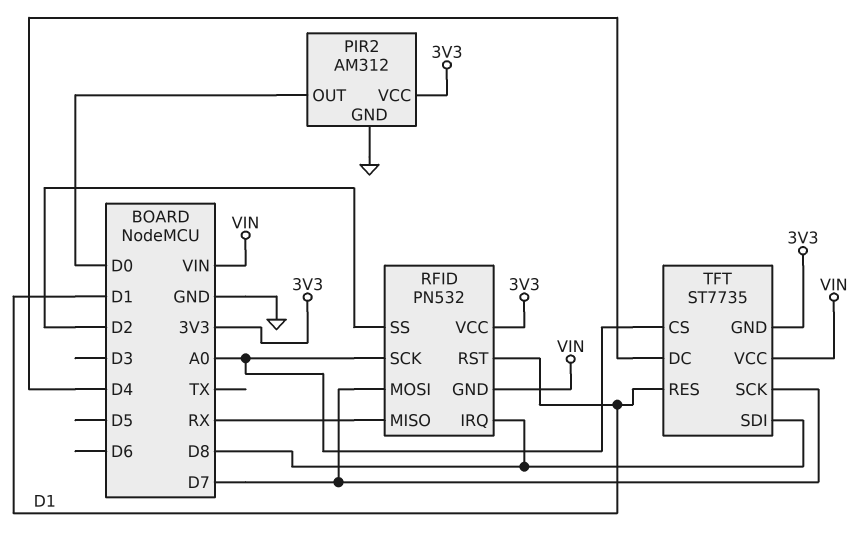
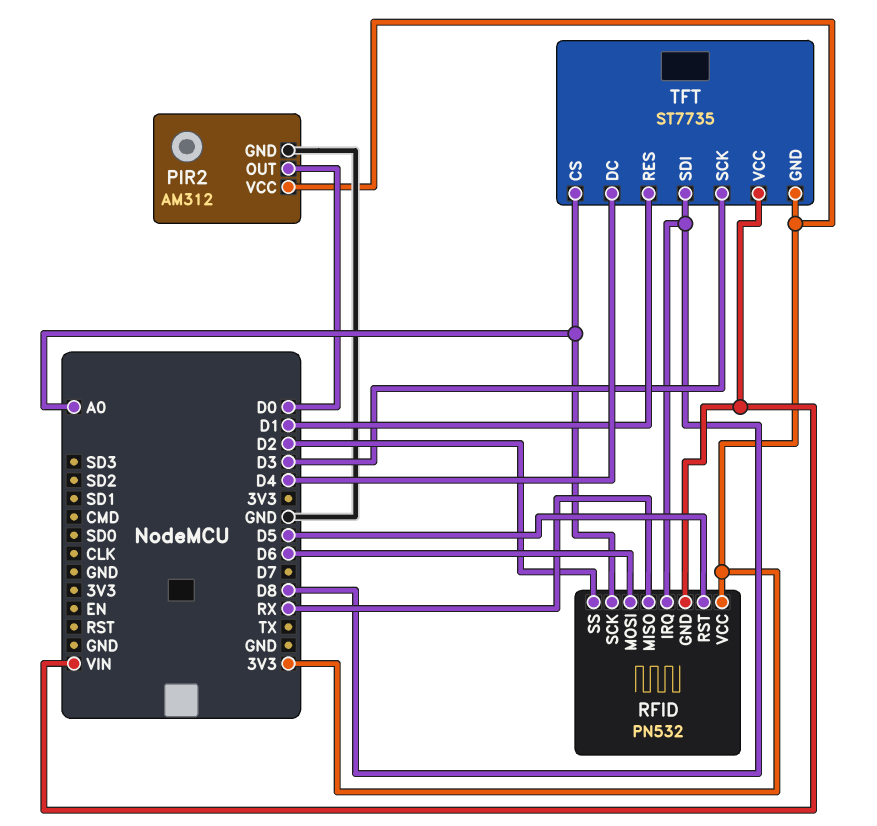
RFID pin MOSI: D7 -> D6
RFID pin RST: D1 -> D5
TFT pin SCK: D7 -> D3

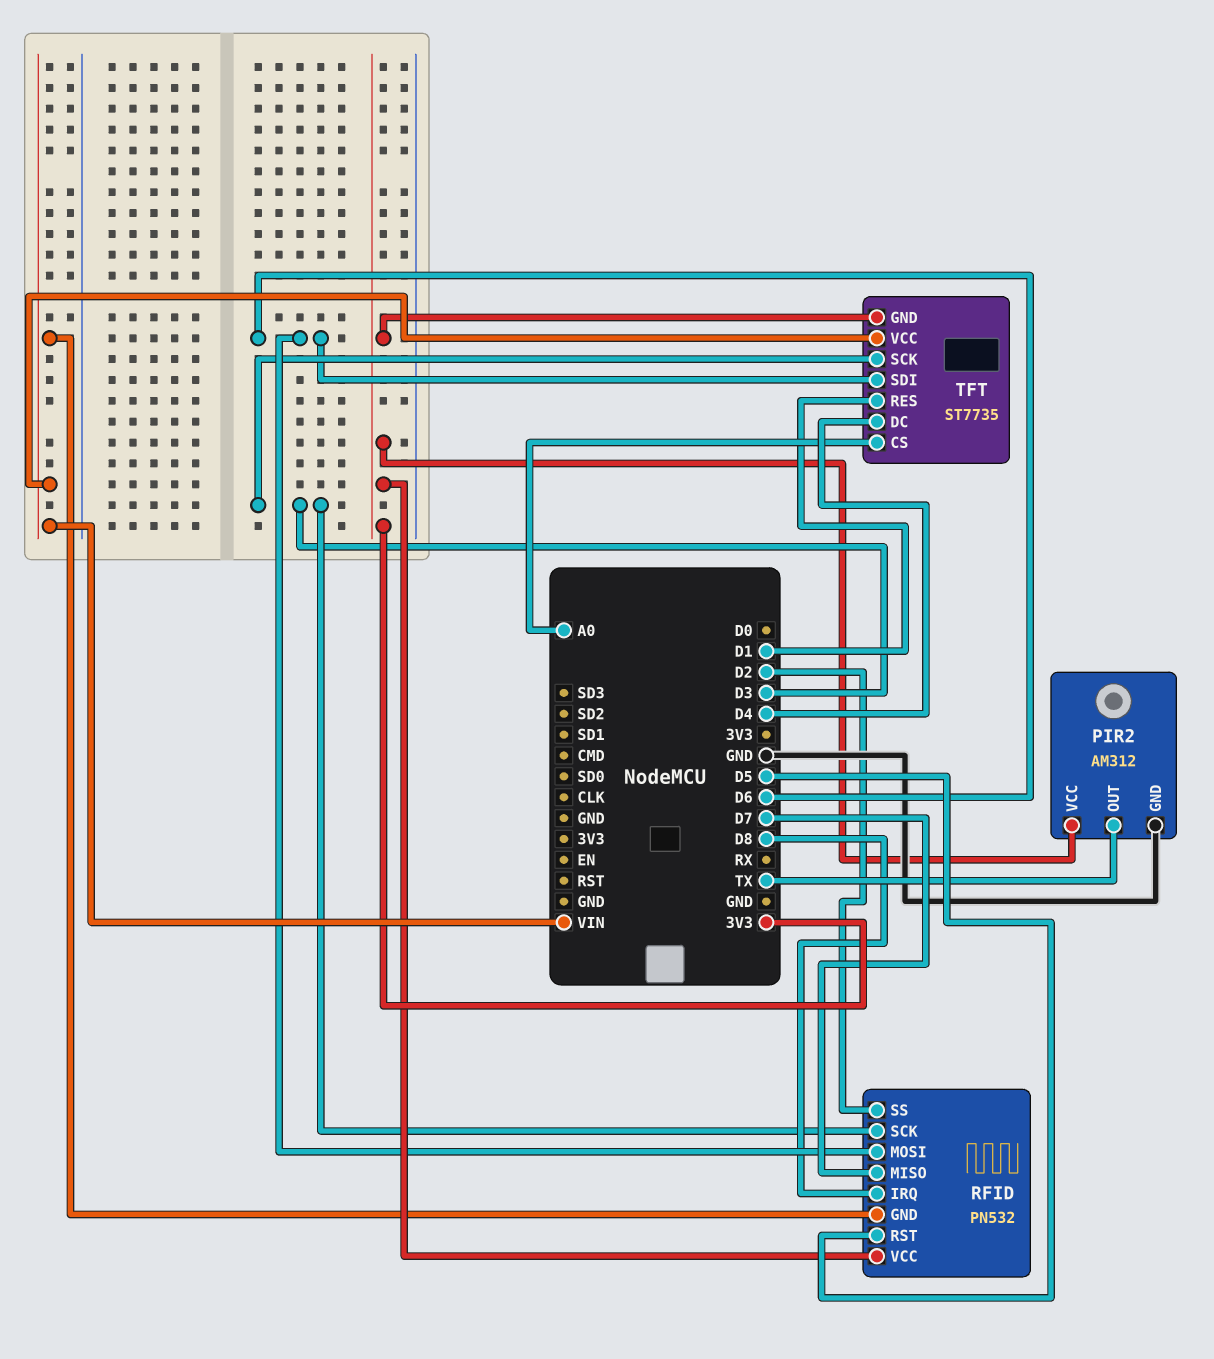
PIR2 pin OUT: D0 -> TX
RFID pin MISO: RX -> D7
RFID pin SCK: A0 -> D3
TFT pin SDI: D8 -> D6

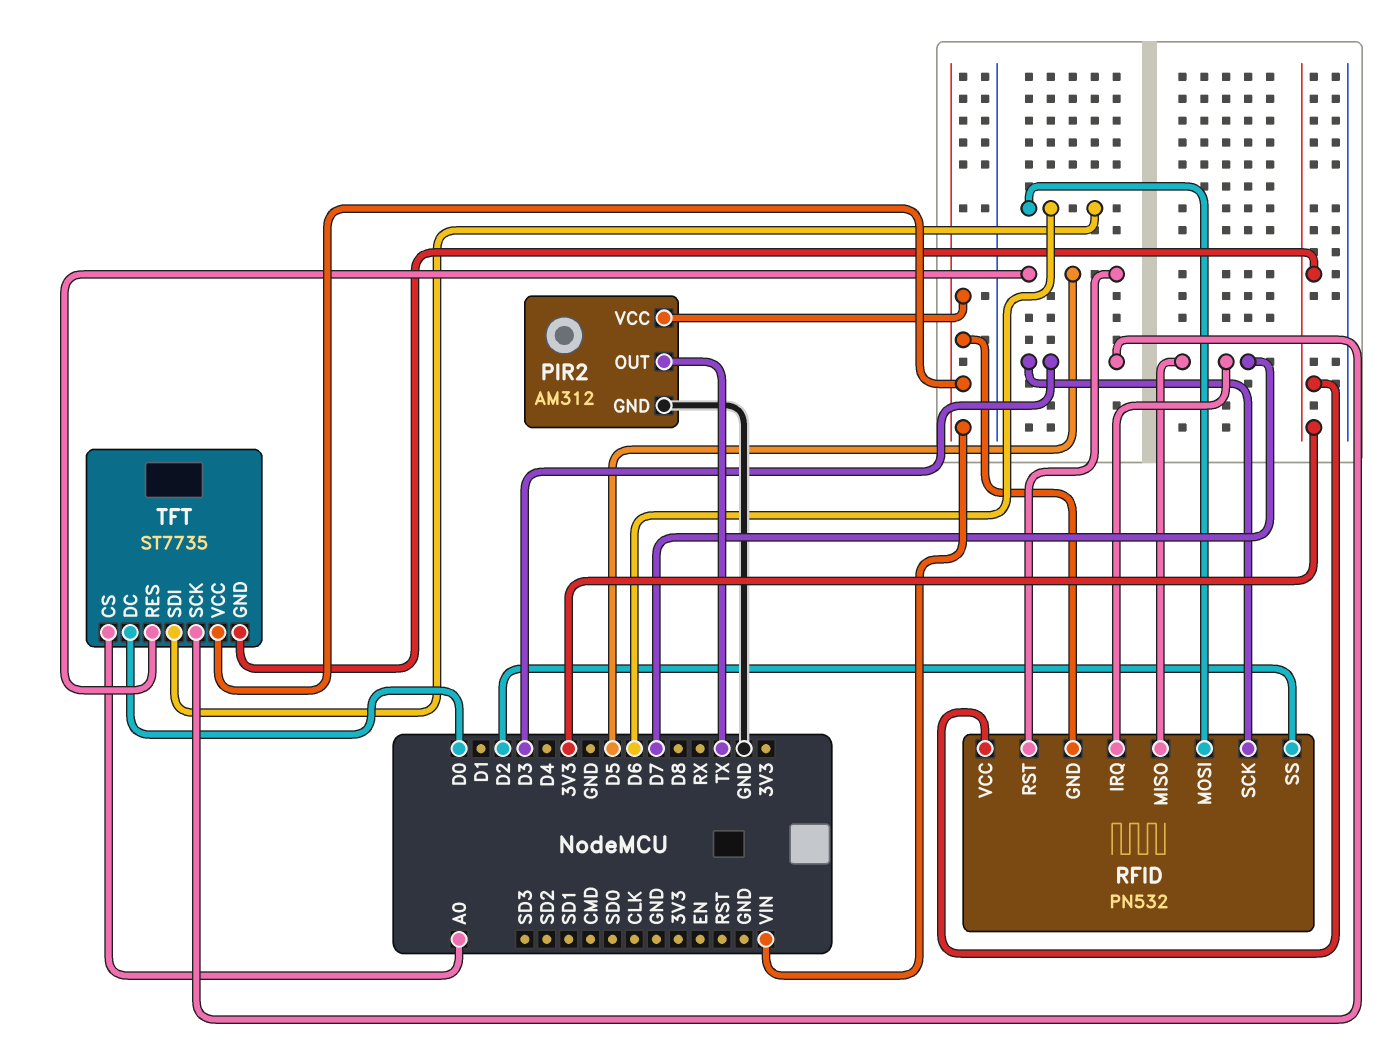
PIR2 pin VCC: 3V3 -> VIN
RFID pin IRQ: D8 -> D7
TFT pin DC: D4 -> D0
TFT pin RES: D1 -> D5

